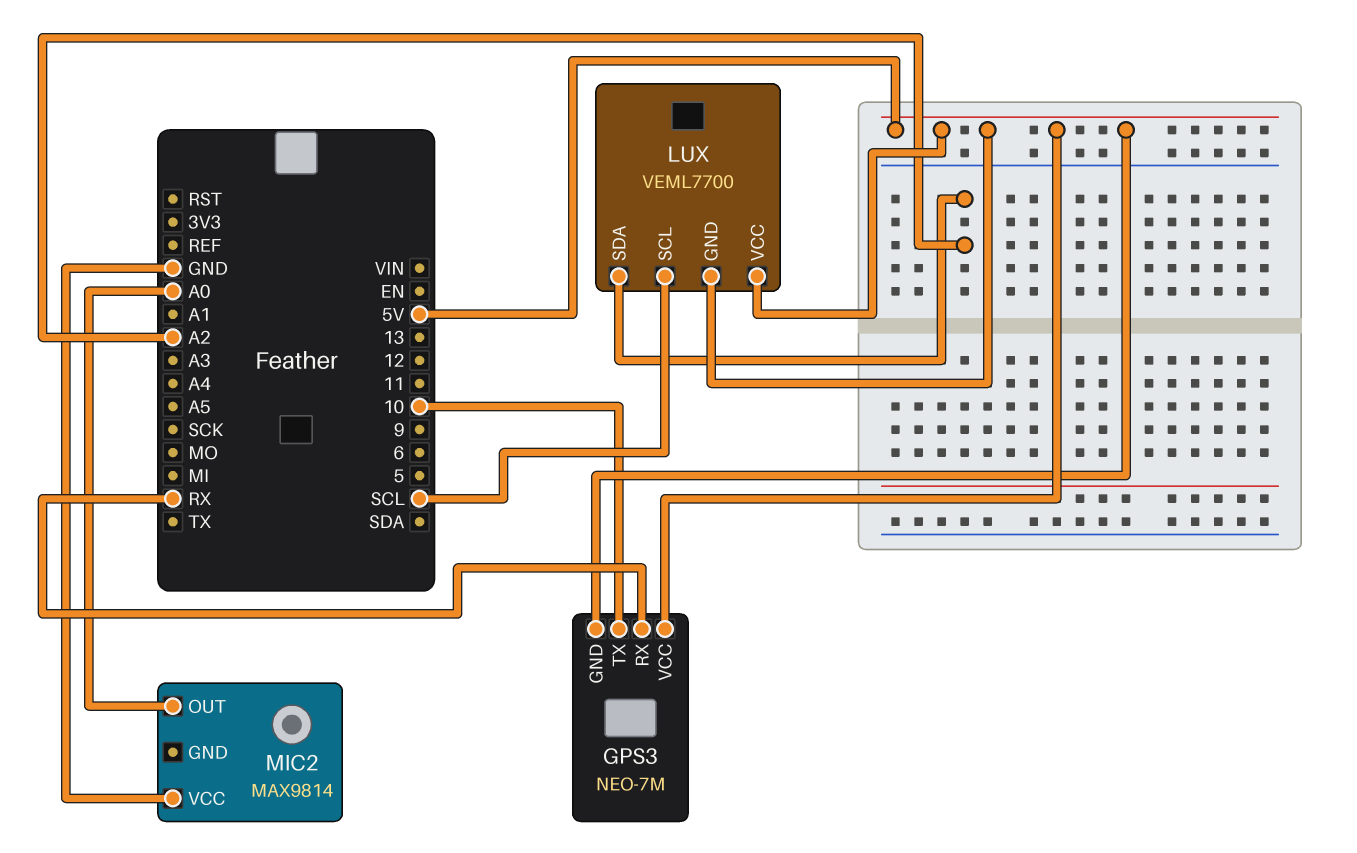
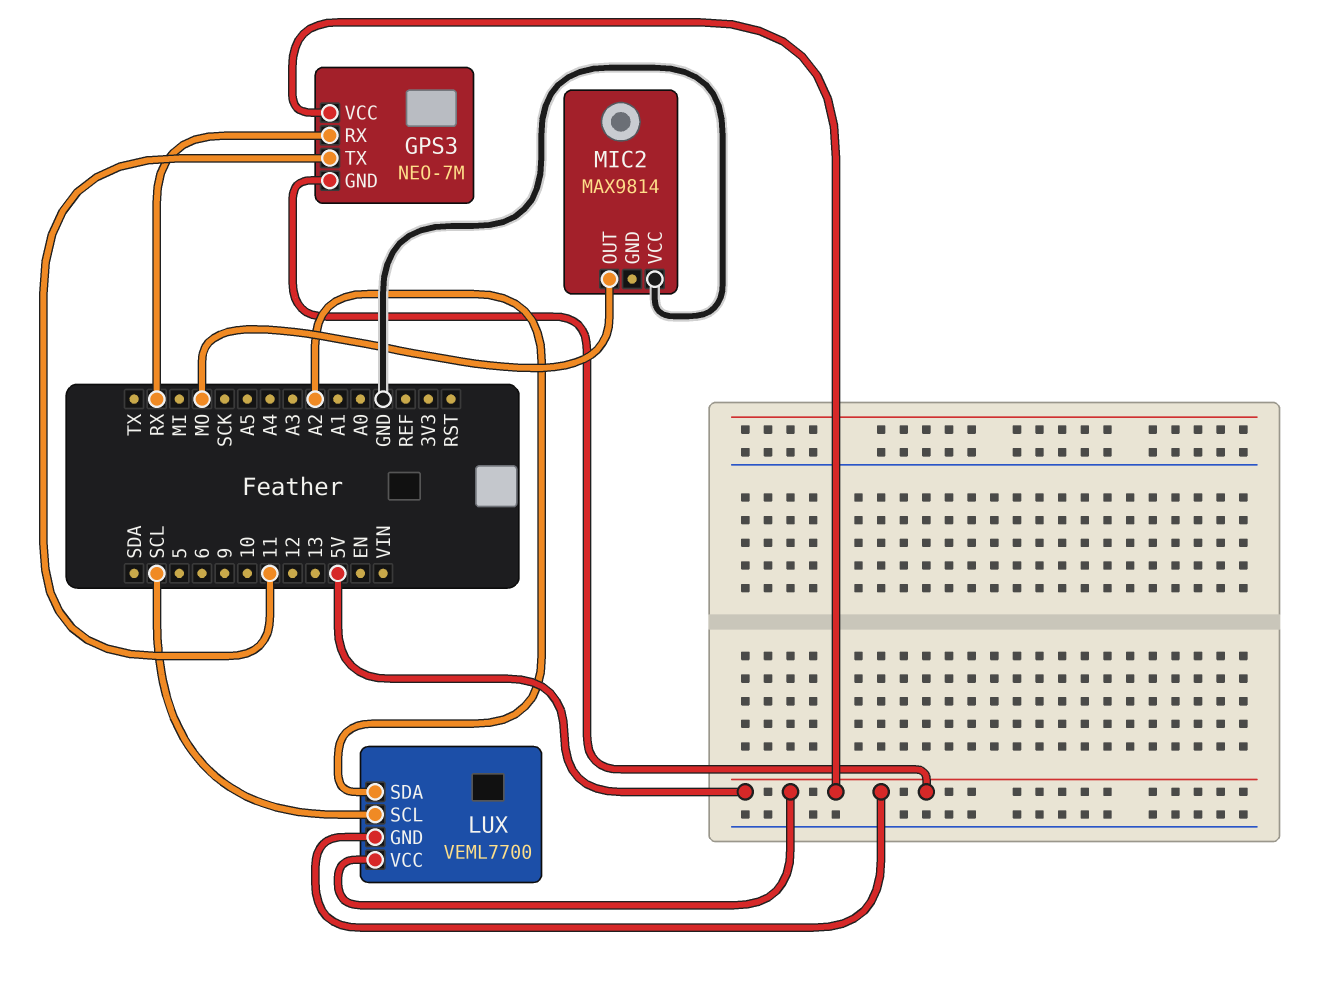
GPS3 pin TX: 10 -> 11
MIC2 pin OUT: A0 -> MO

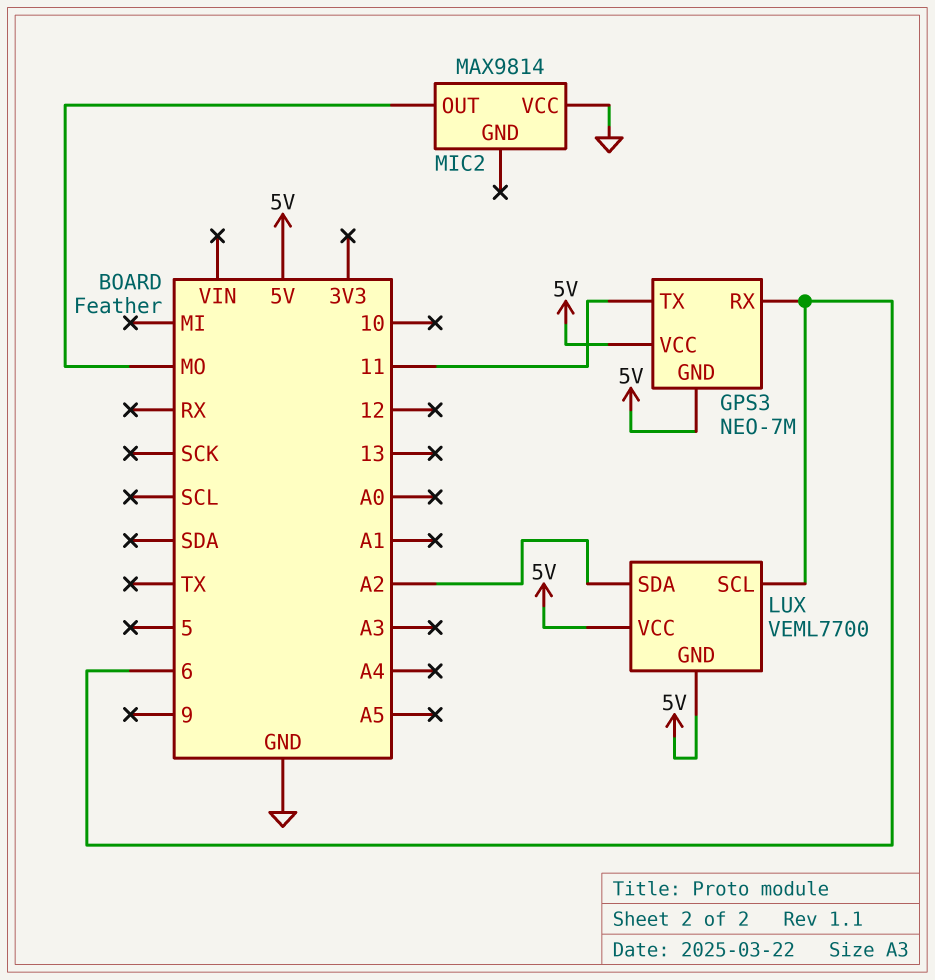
GPS3 pin RX: RX -> 6
LUX pin SCL: SCL -> 6

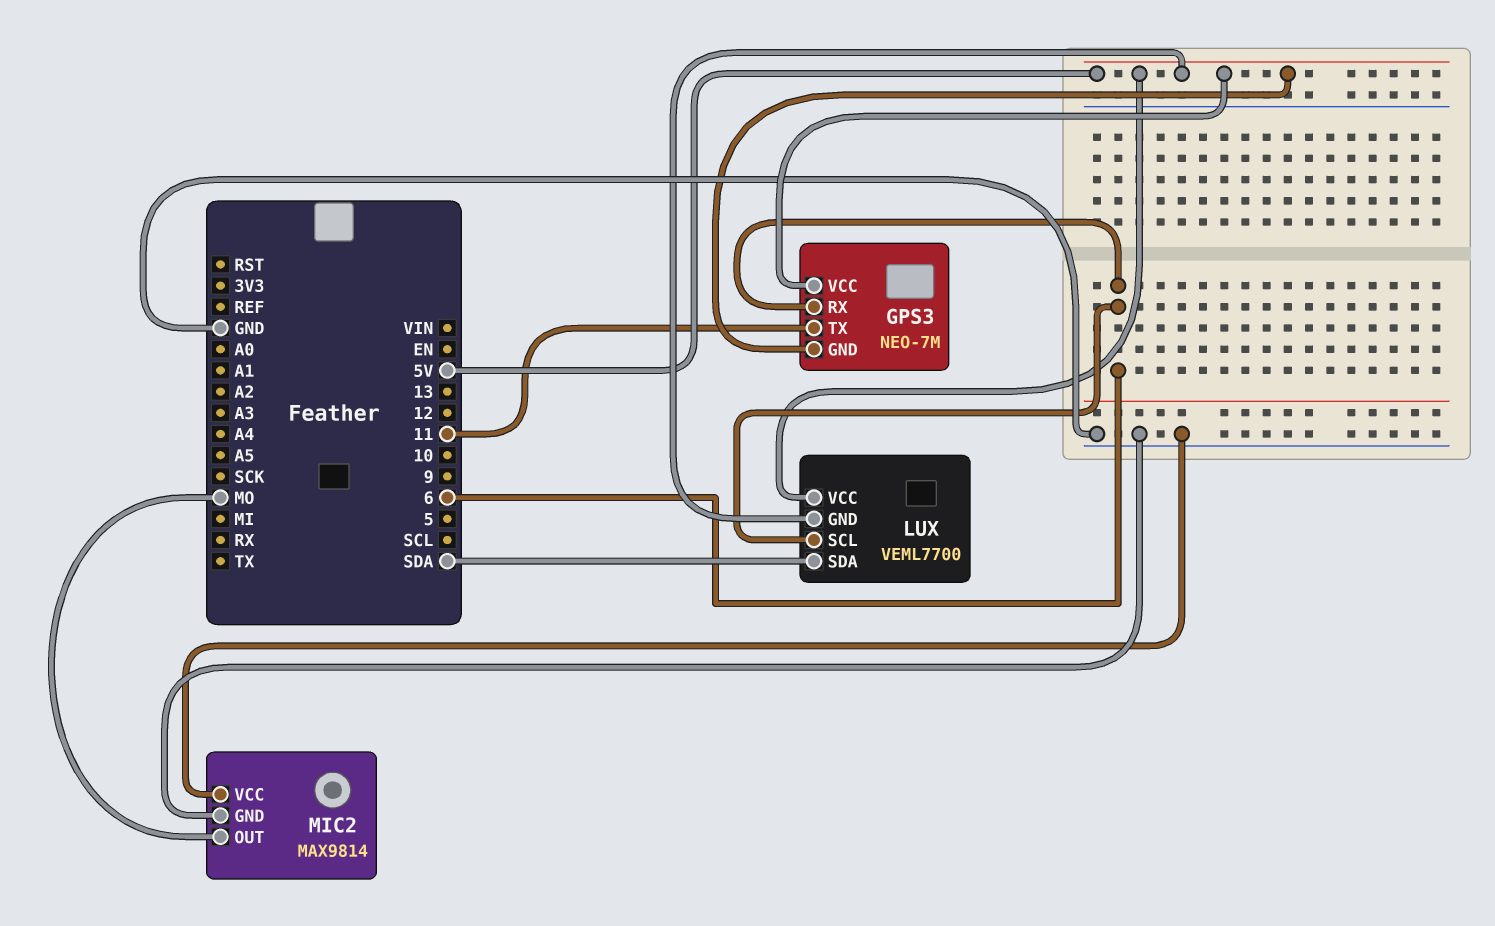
LUX pin SDA: A2 -> SDA
MIC2 pin GND: none -> GND

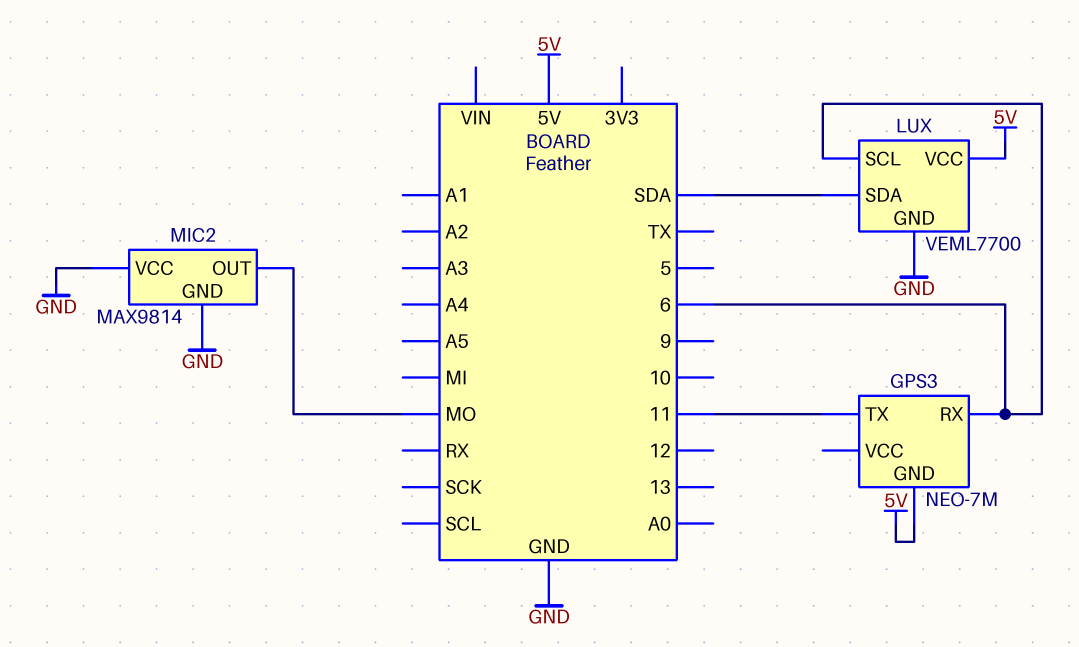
GPS3 pin VCC: 5V -> none
LUX pin GND: 5V -> GND

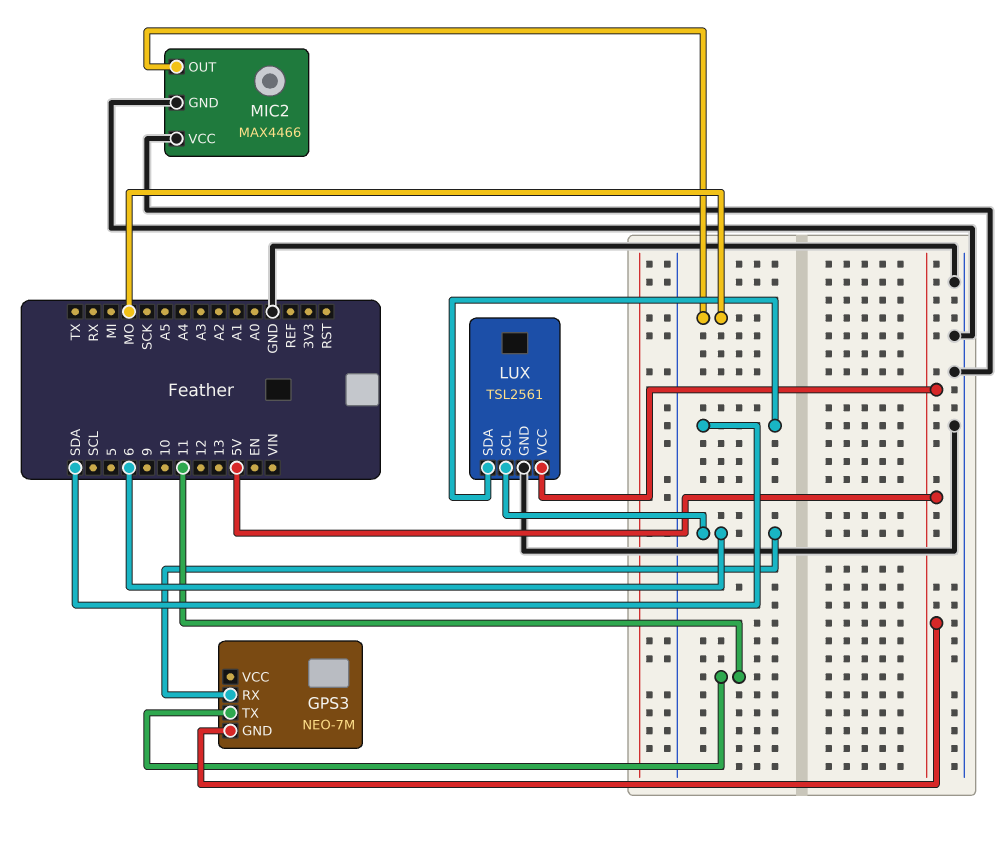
LUX: VEML7700 -> TSL2561
MIC2: MAX9814 -> MAX4466

